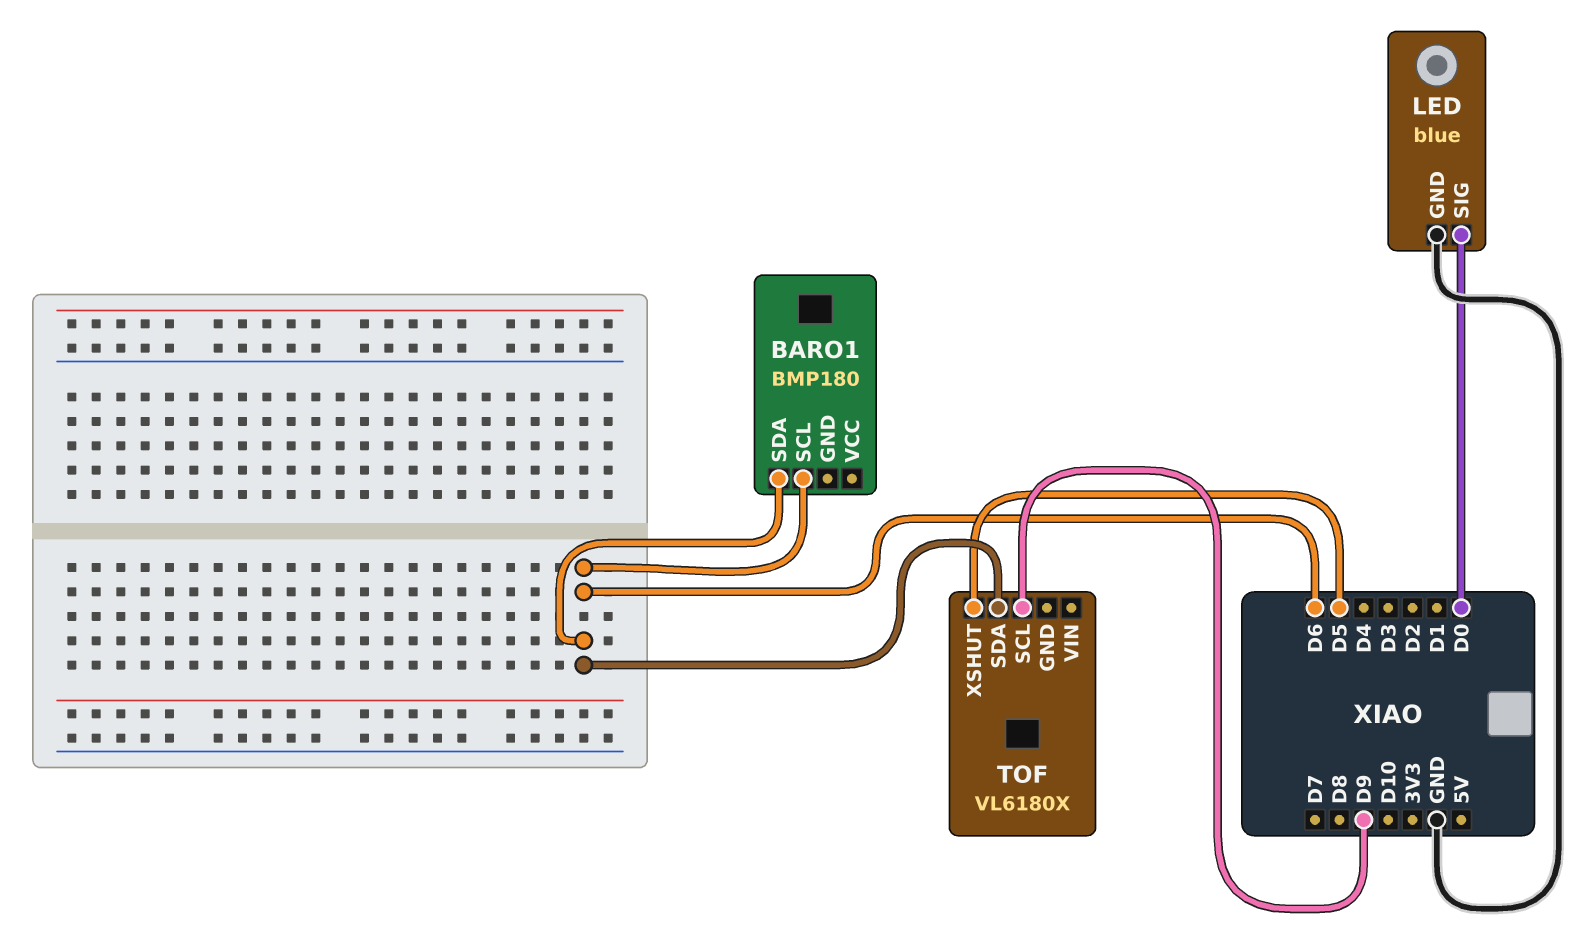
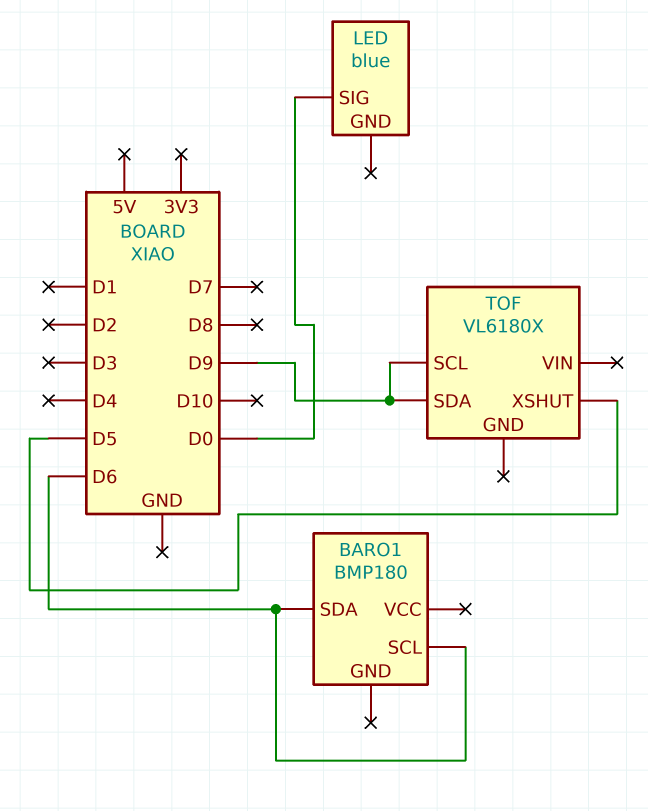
LED pin GND: GND -> none
TOF pin SDA: D6 -> D9

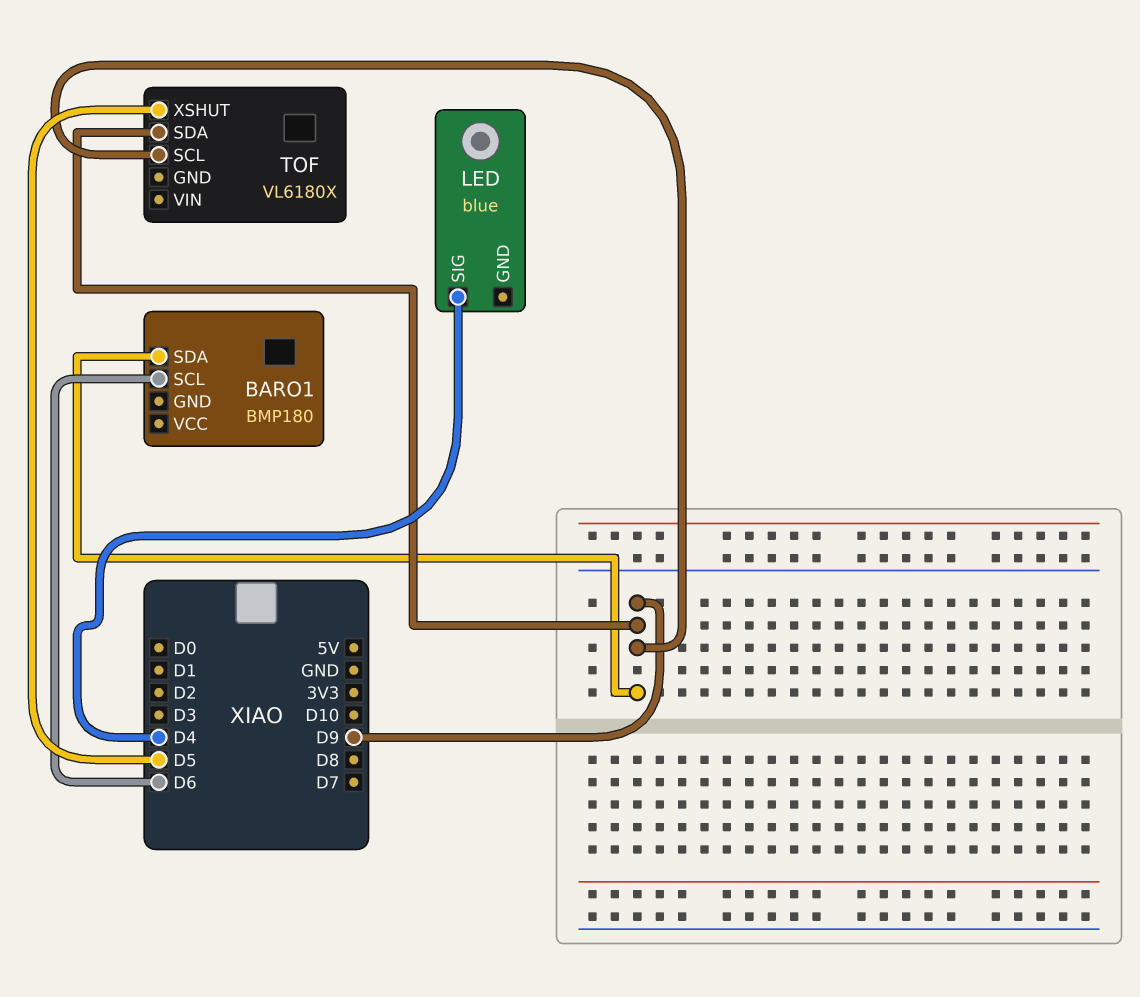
BARO1 pin SDA: D6 -> D9
LED pin SIG: D0 -> D4

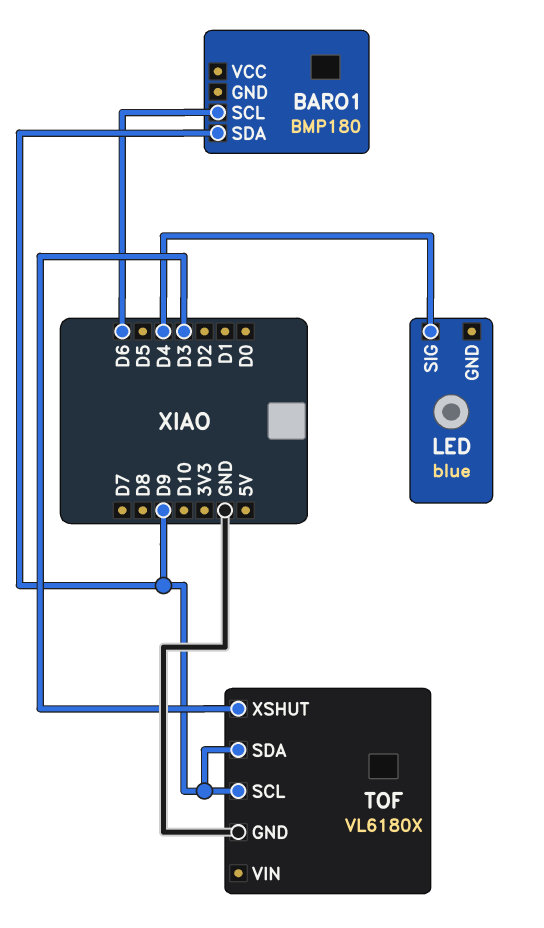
TOF pin GND: none -> GND
TOF pin XSHUT: D5 -> D3

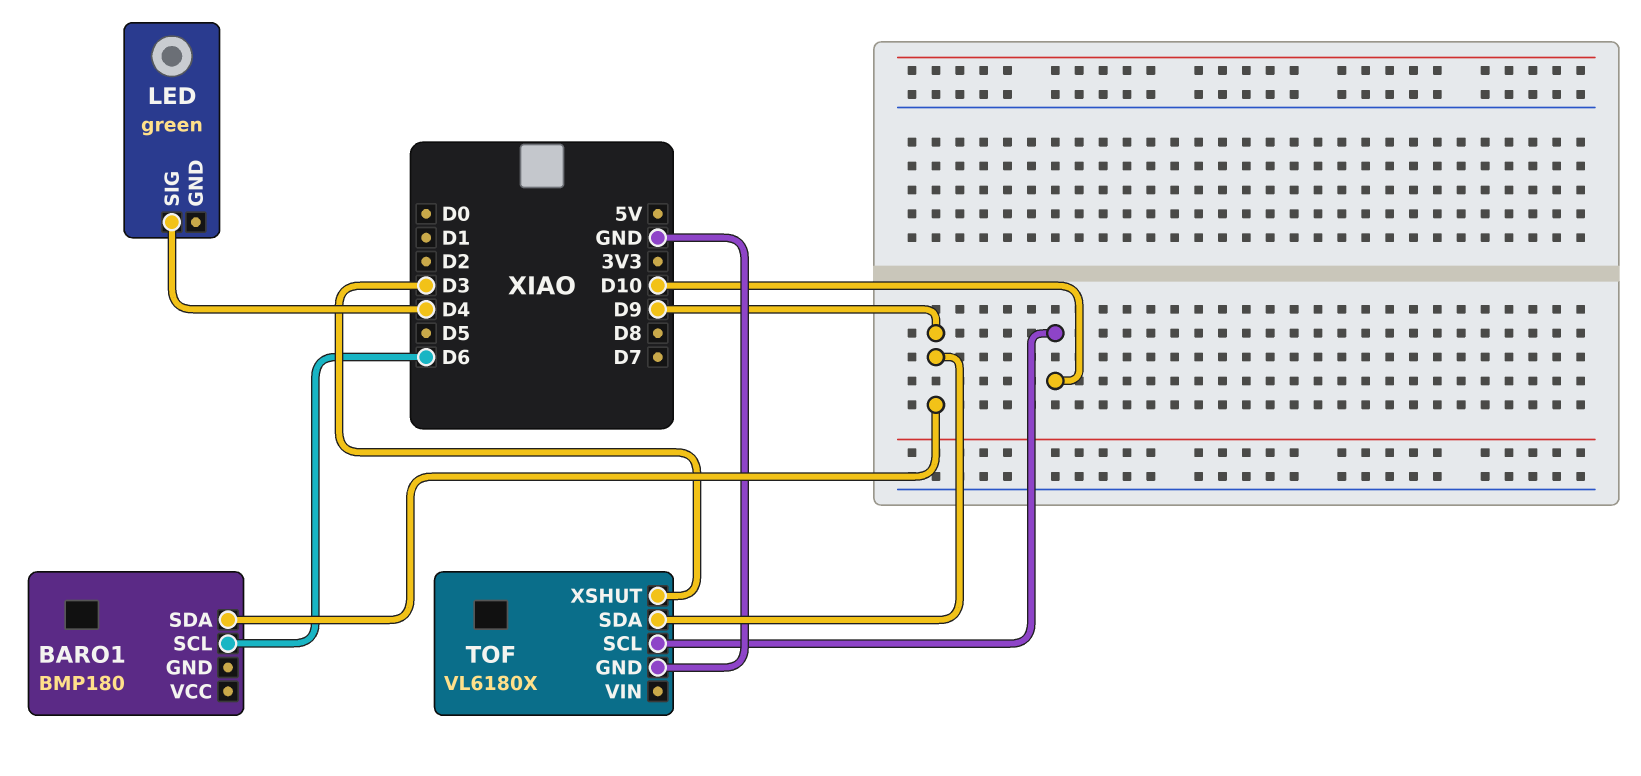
LED: blue -> green
TOF pin SCL: D9 -> D10

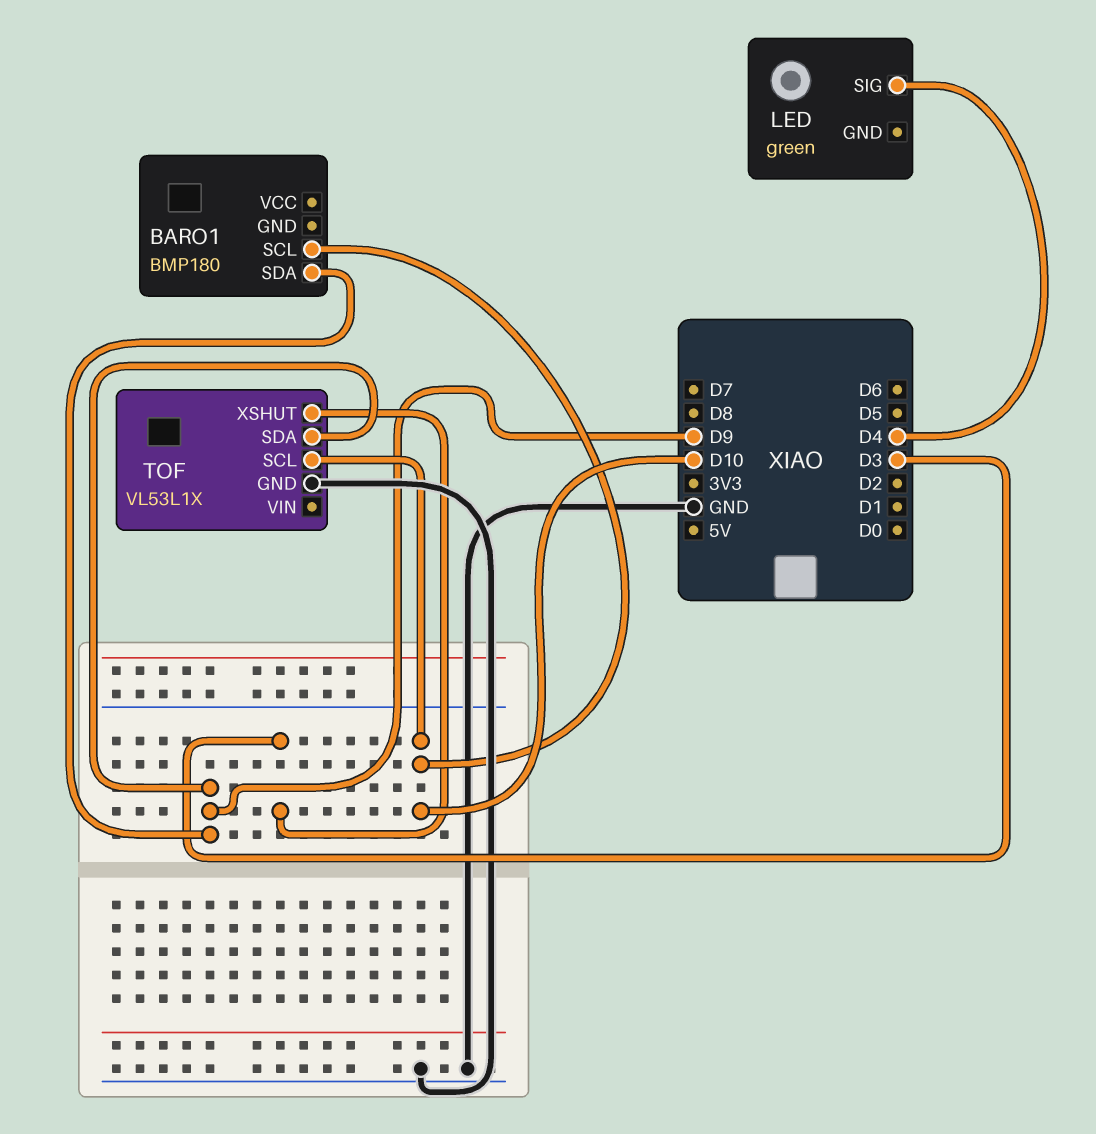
BARO1 pin SCL: D6 -> D10
TOF: VL6180X -> VL53L1X

